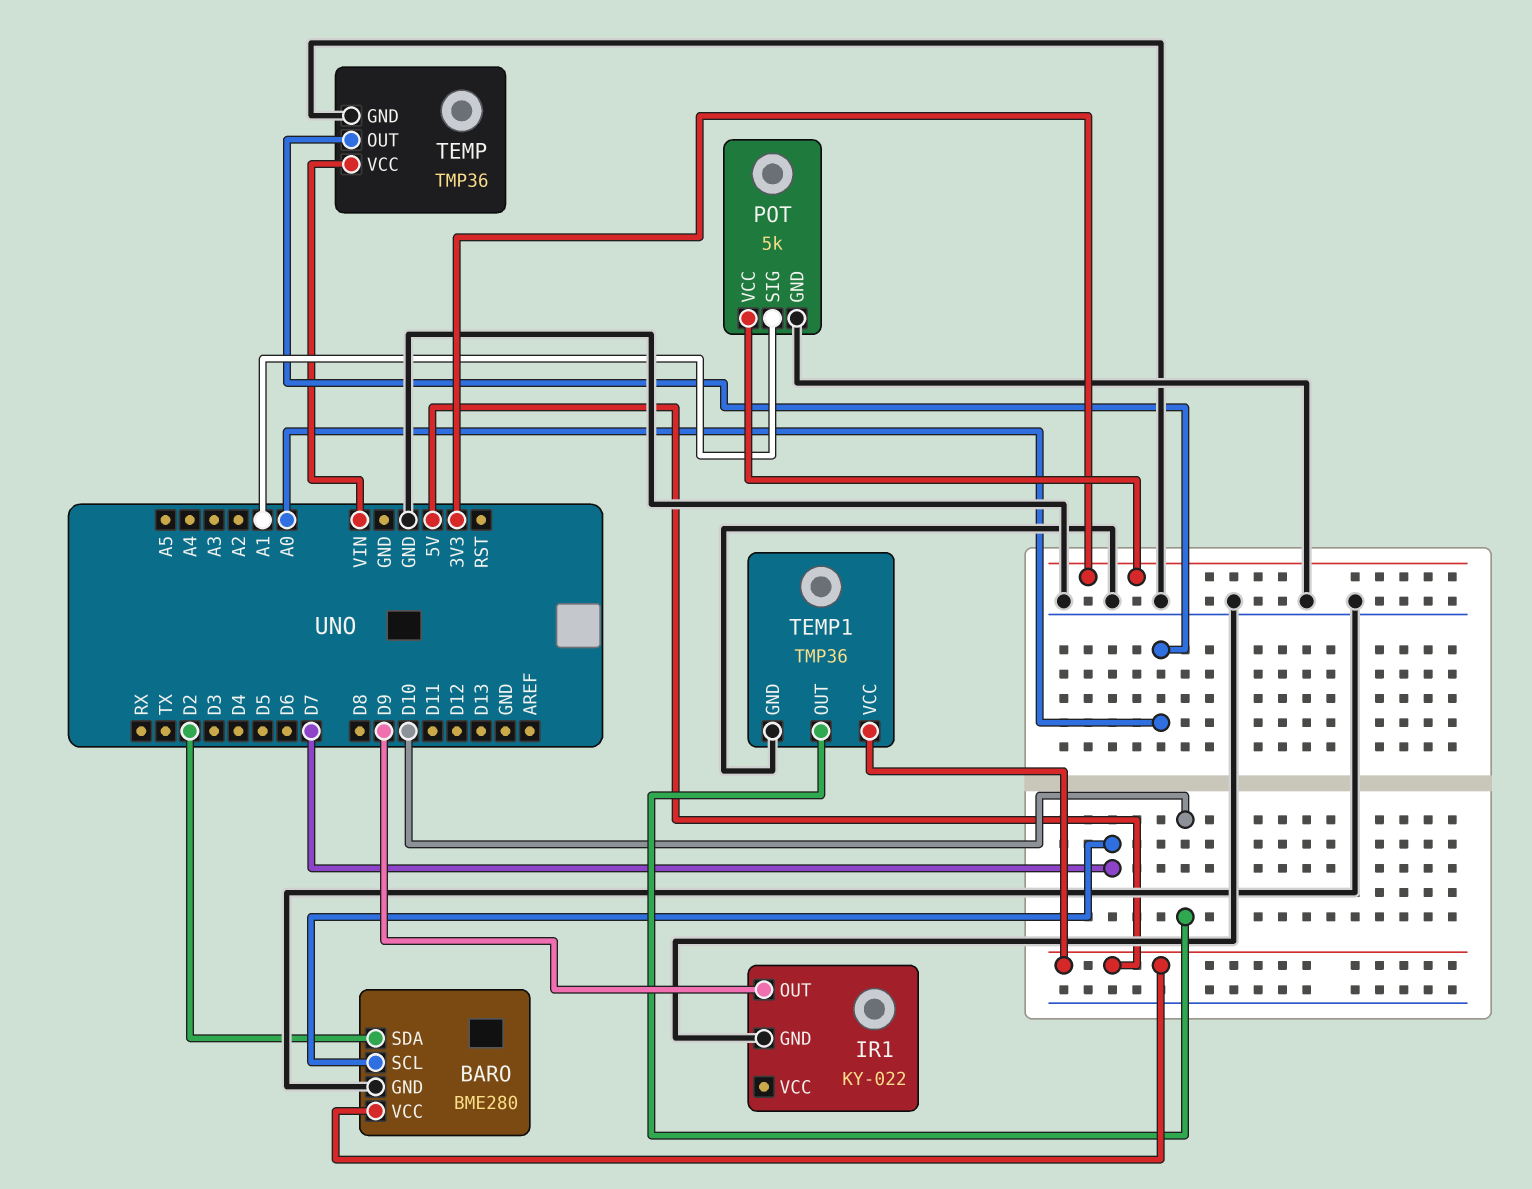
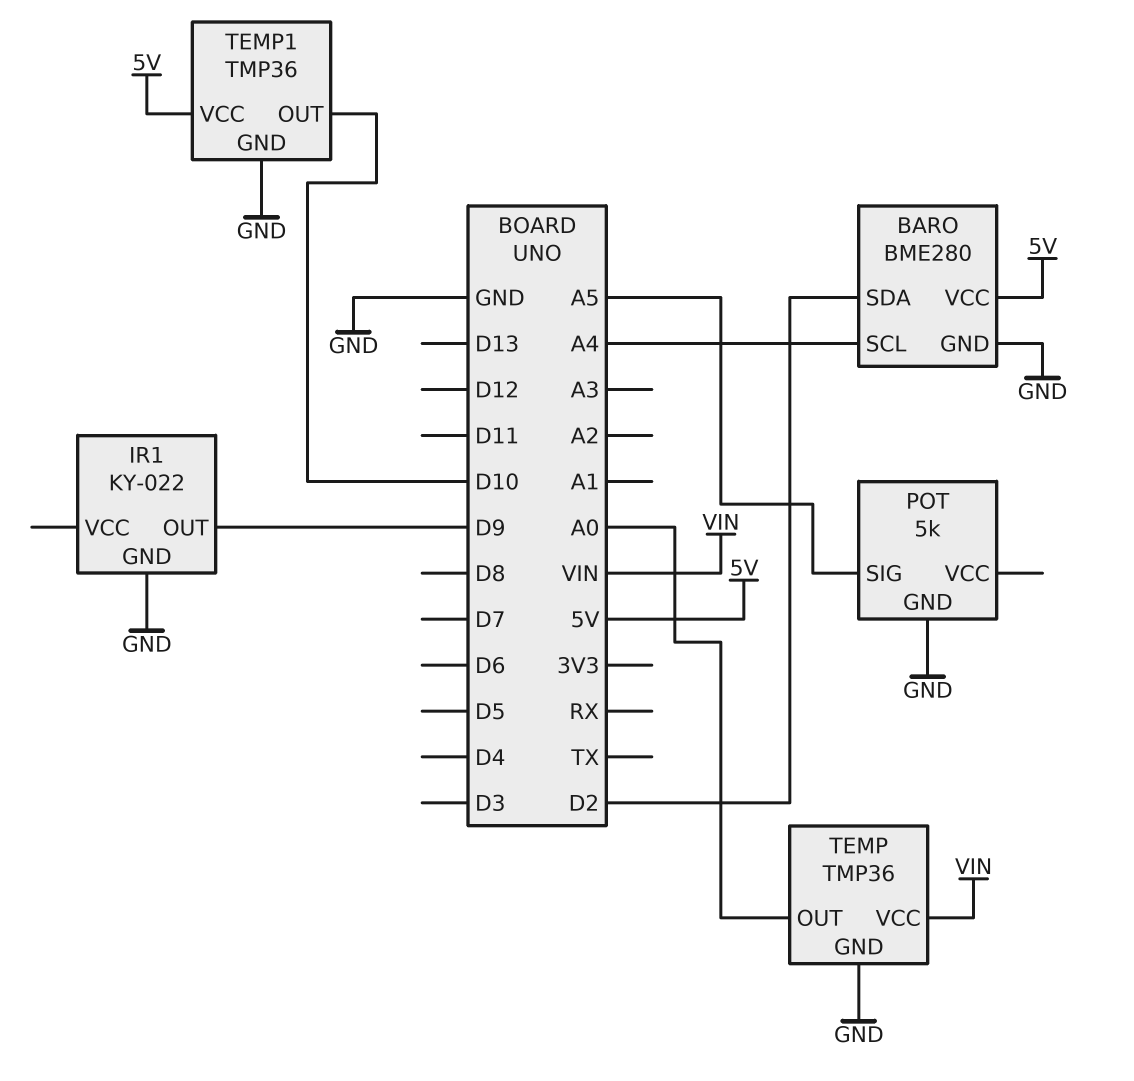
BARO pin SCL: D7 -> A4
POT pin SIG: A1 -> A5
POT pin VCC: 3V3 -> none

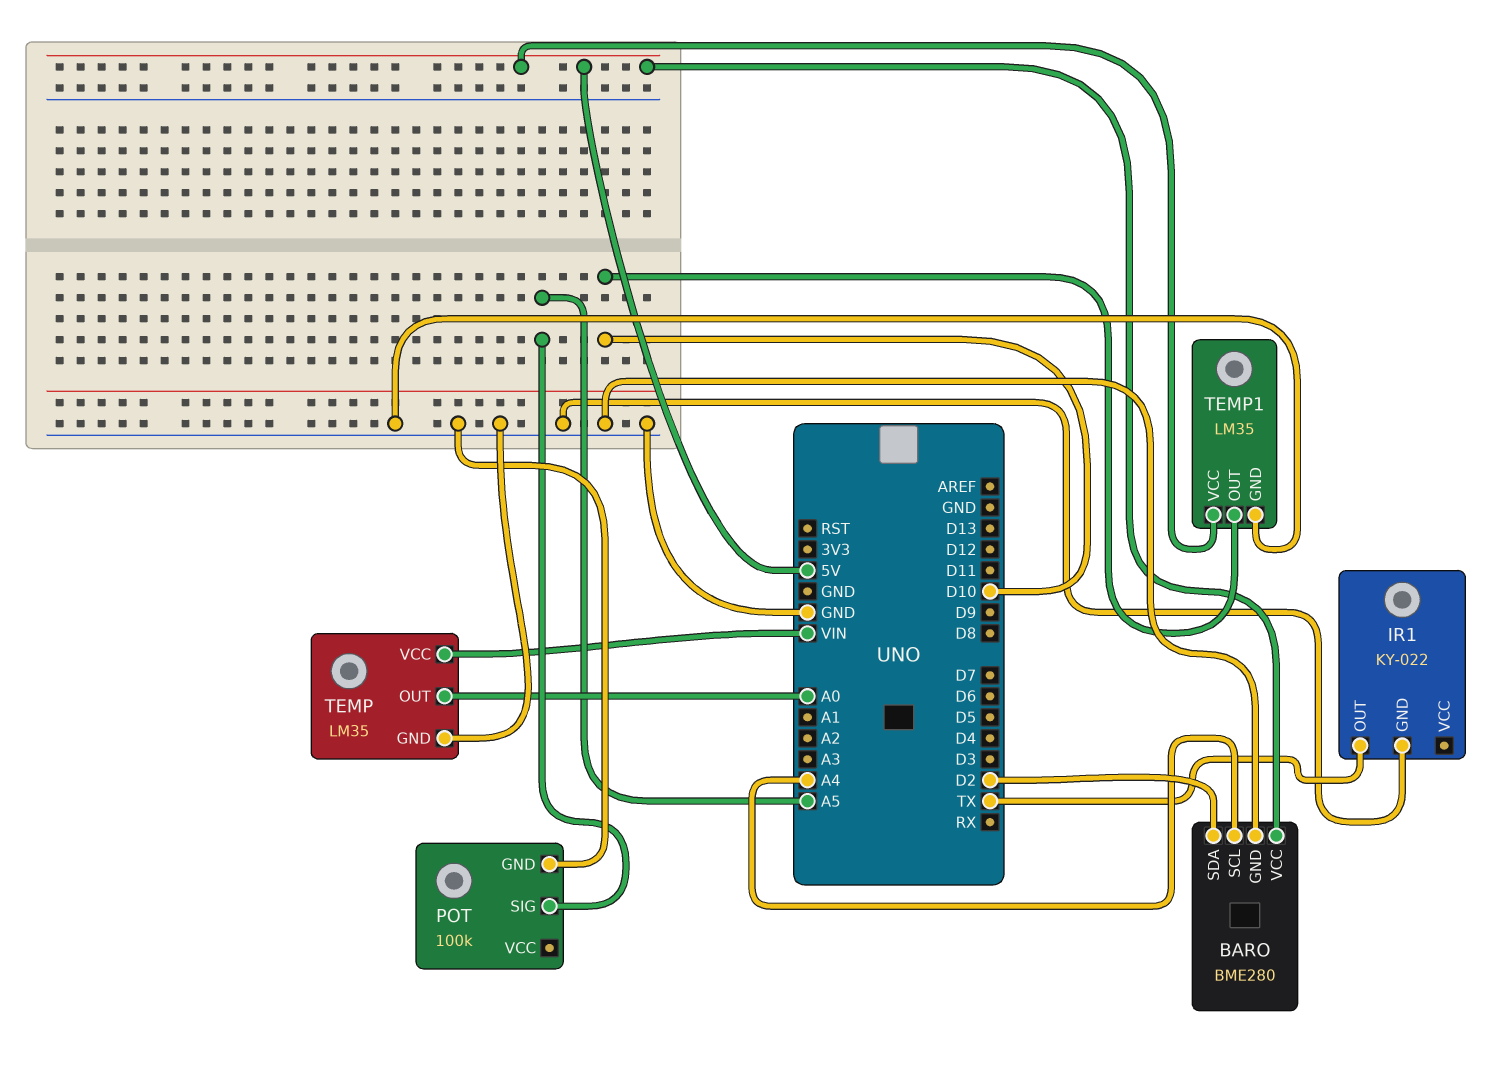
IR1 pin OUT: D9 -> TX
POT: 5k -> 100k
TEMP: TMP36 -> LM35
TEMP1: TMP36 -> LM35

